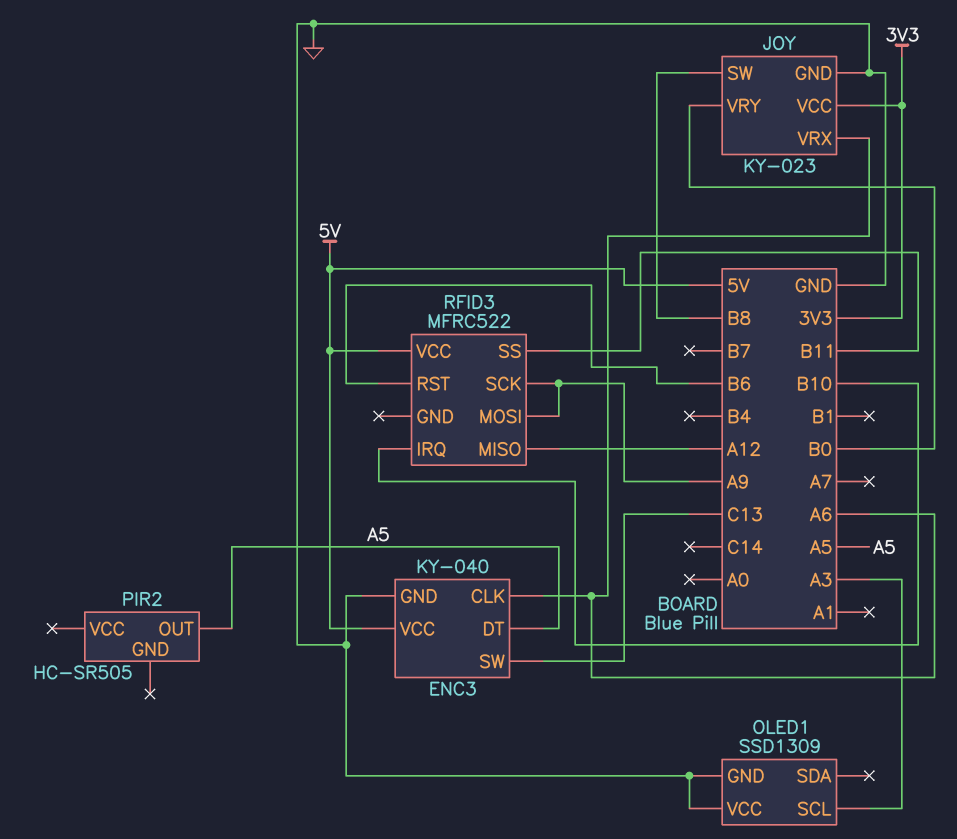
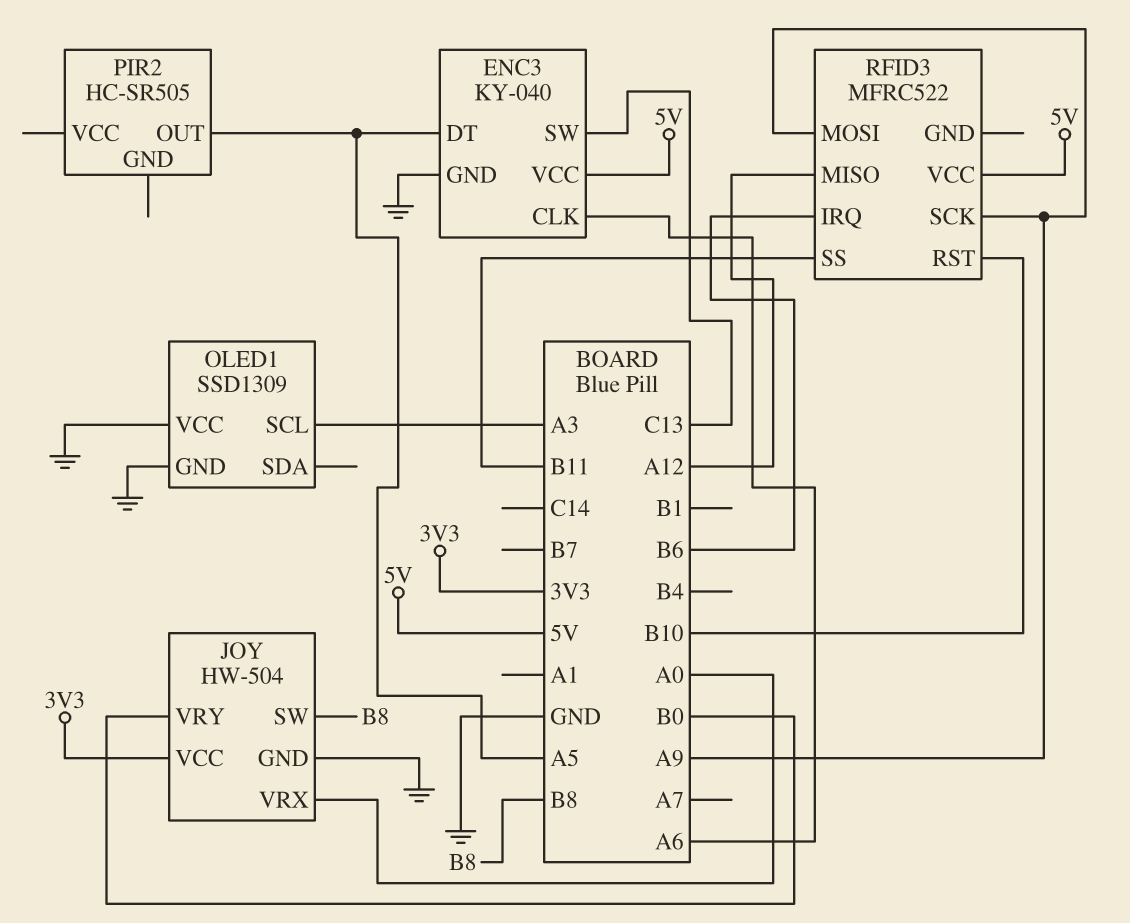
JOY: KY-023 -> HW-504
JOY pin VRX: A6 -> A0
RFID3 pin IRQ: B10 -> B6
RFID3 pin RST: B6 -> B10

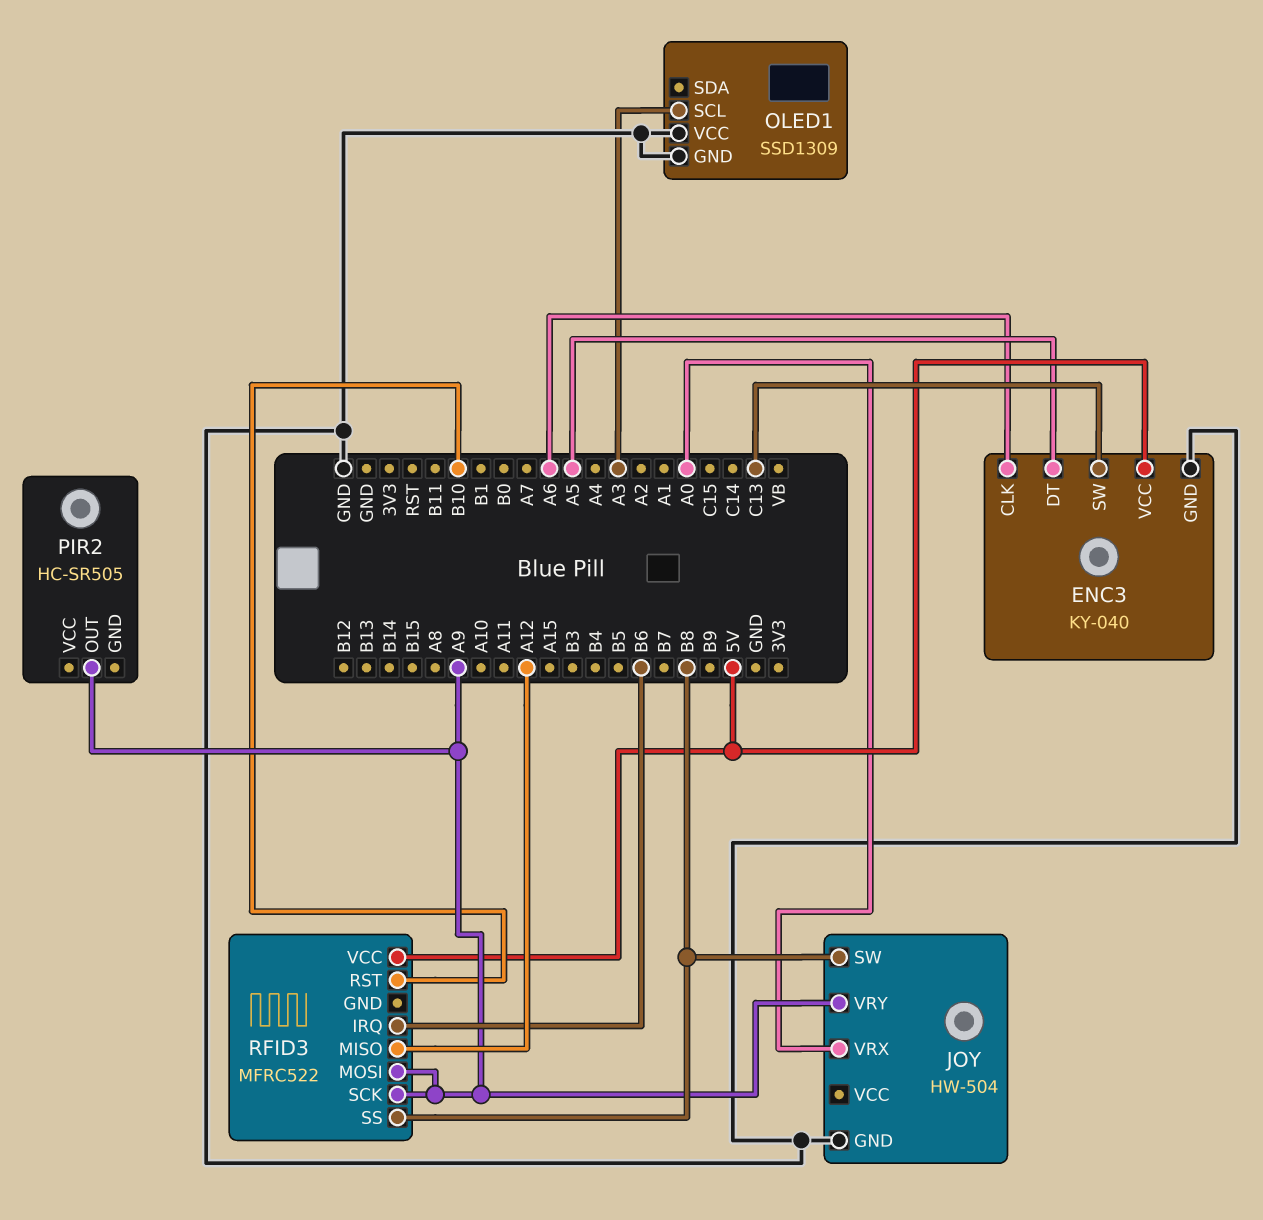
JOY pin VCC: 3V3 -> none
JOY pin VRY: B0 -> A9
PIR2 pin OUT: A5 -> A9
RFID3 pin SS: B11 -> B8

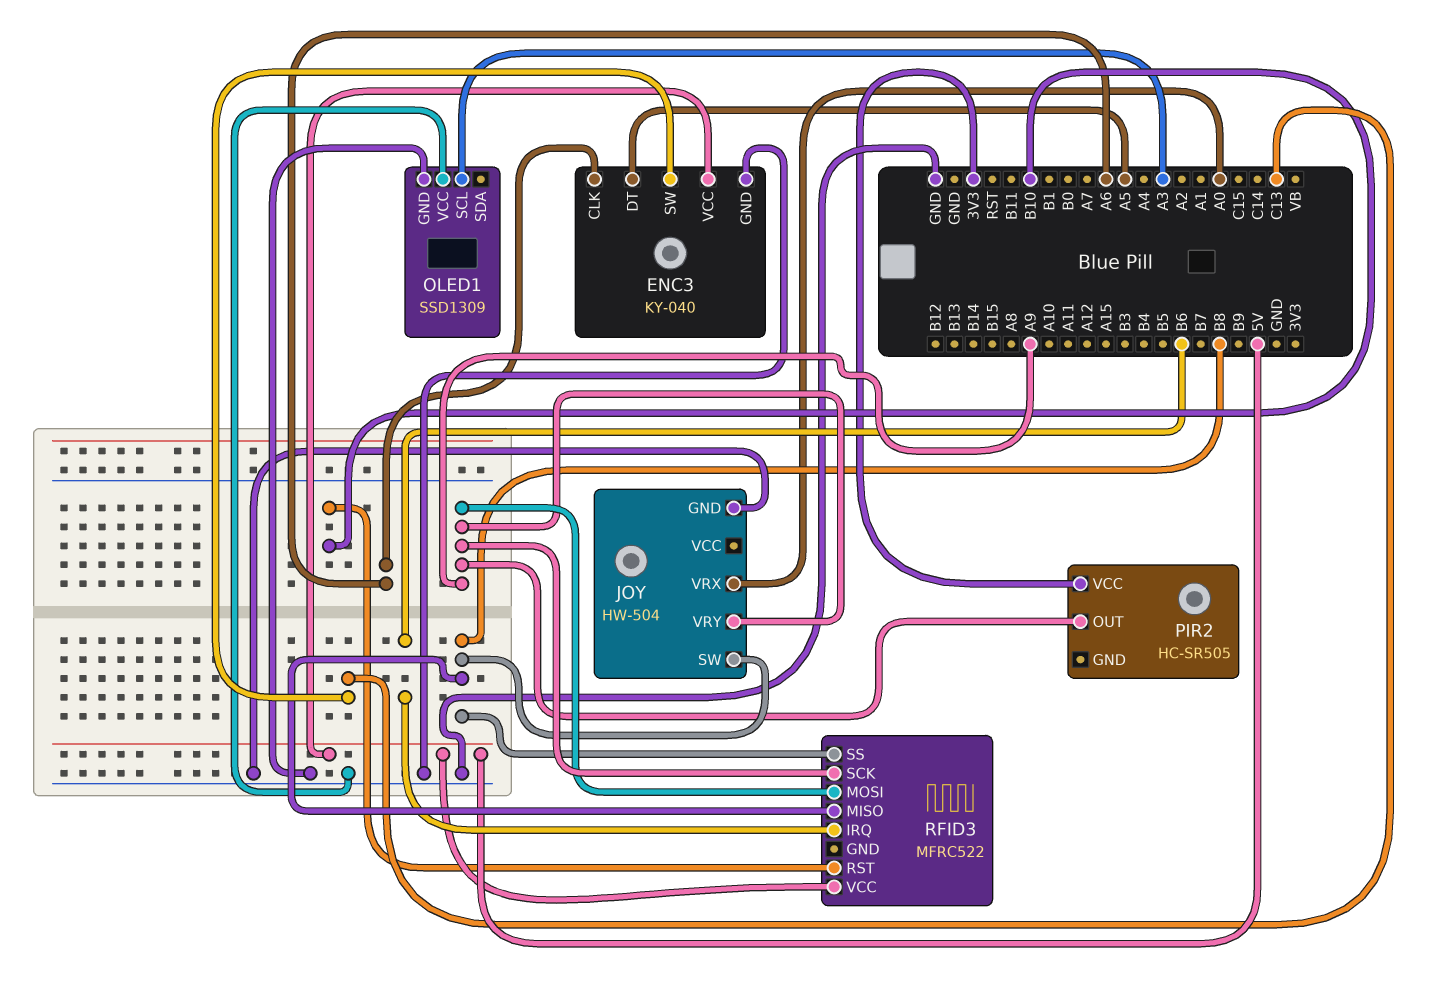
PIR2 pin VCC: none -> 3V3
RFID3 pin MISO: A12 -> B8

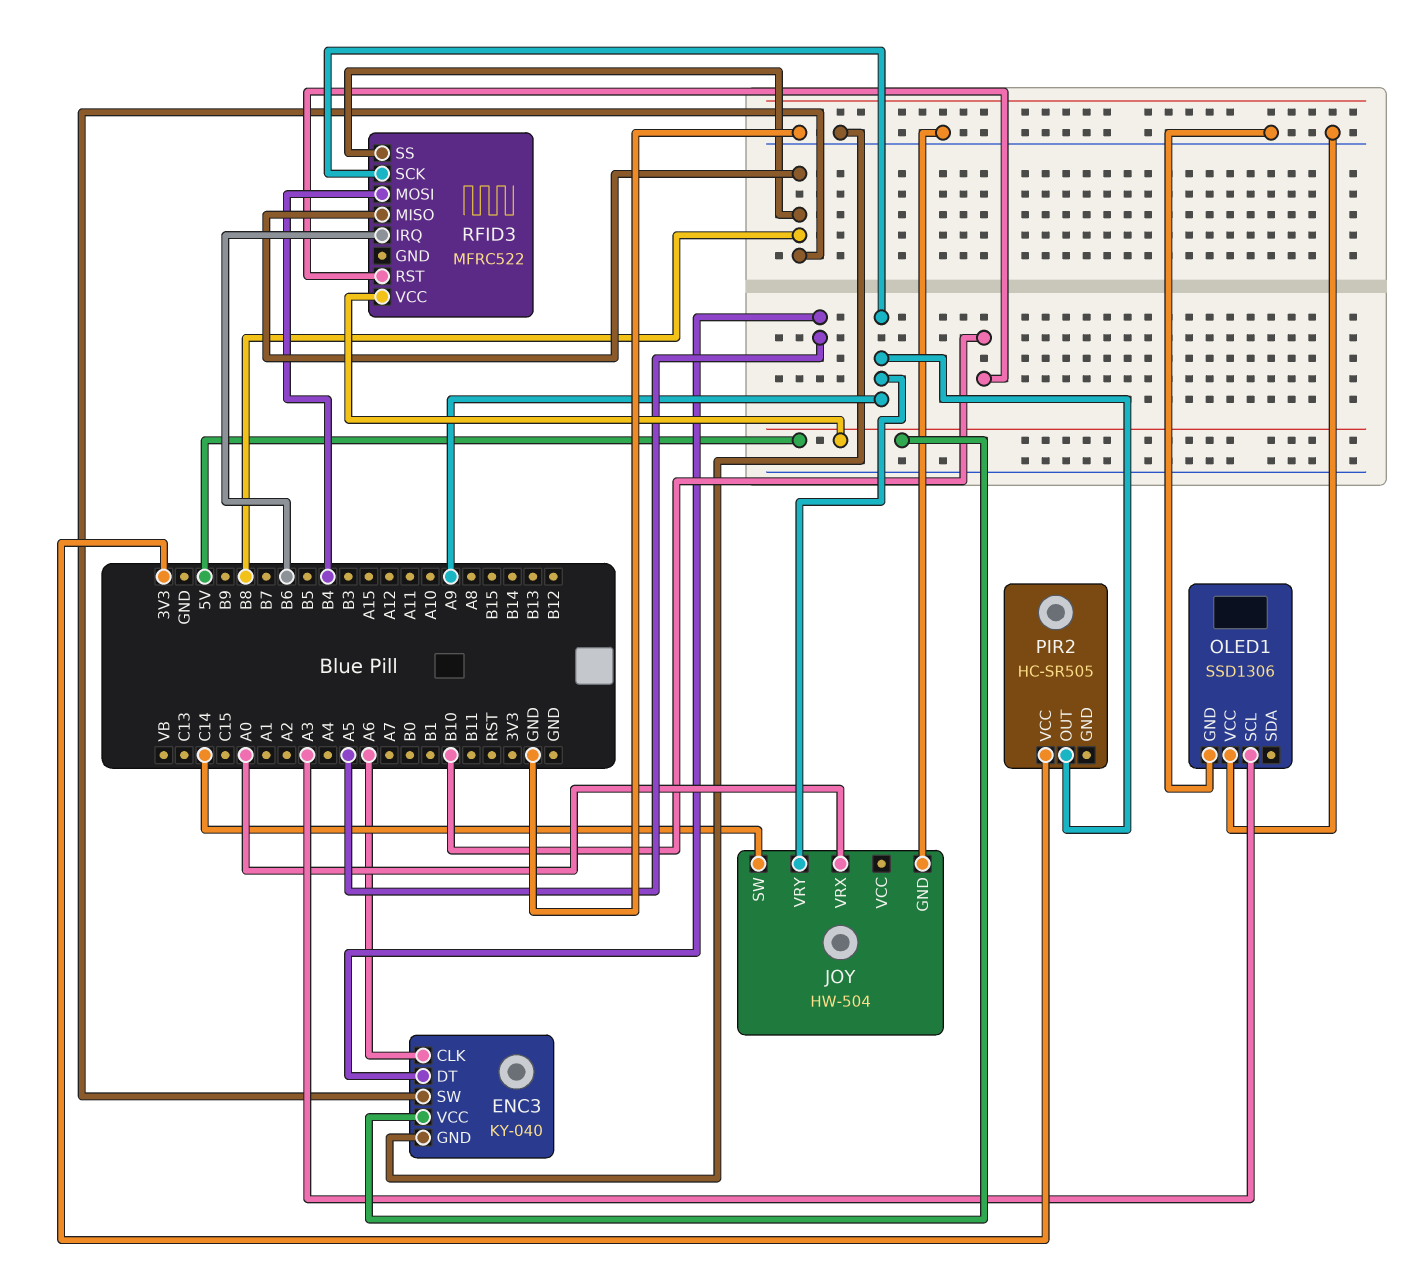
ENC3 pin SW: C13 -> B8
JOY pin SW: B8 -> C14
OLED1: SSD1309 -> SSD1306
RFID3 pin MOSI: A9 -> B4

